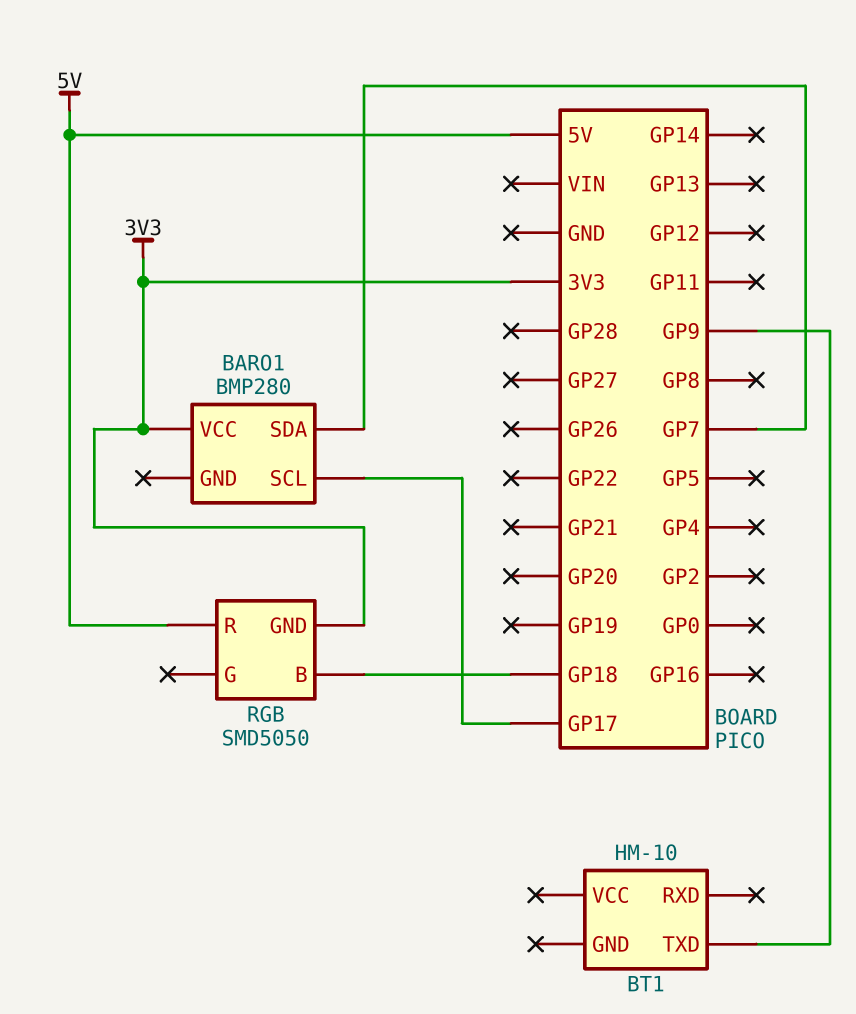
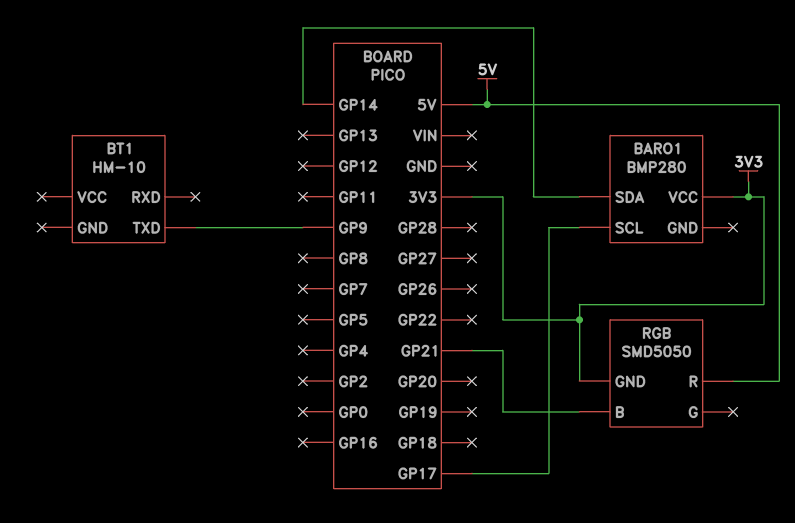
BARO1 pin SDA: GP7 -> GP14
RGB pin B: GP18 -> GP21

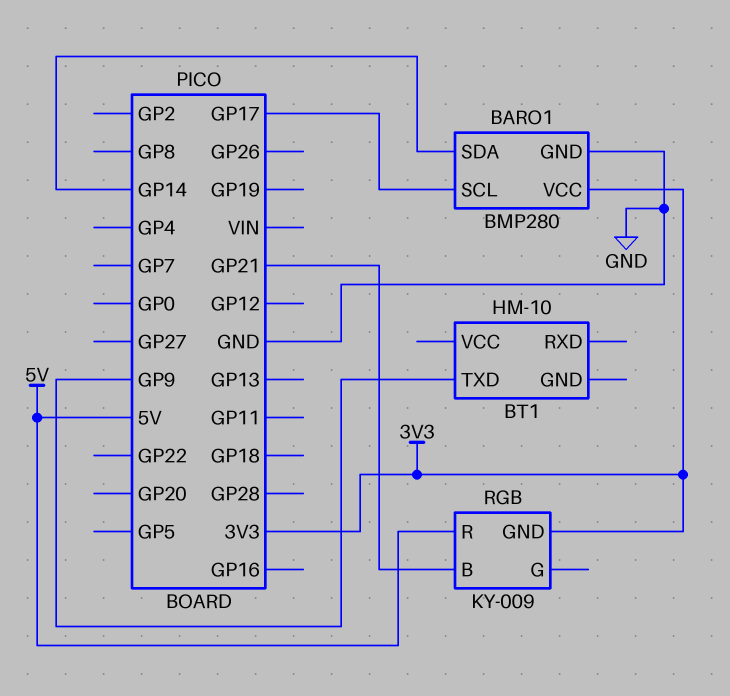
BARO1 pin GND: none -> GND
RGB: SMD5050 -> KY-009

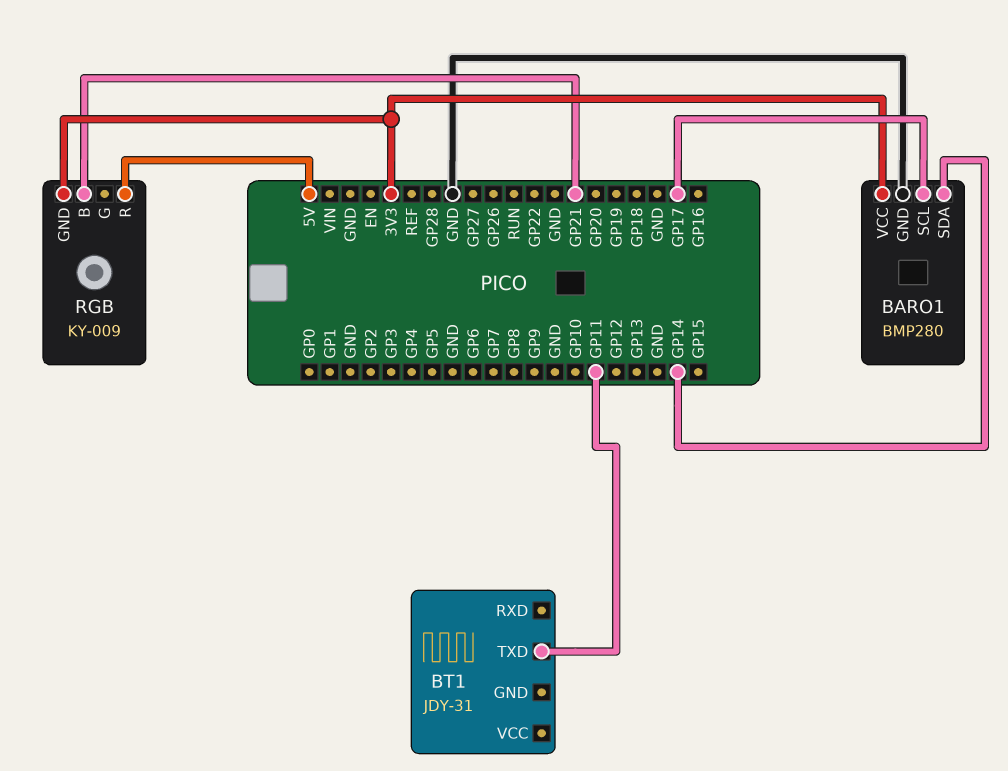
BT1: HM-10 -> JDY-31
BT1 pin TXD: GP9 -> GP11

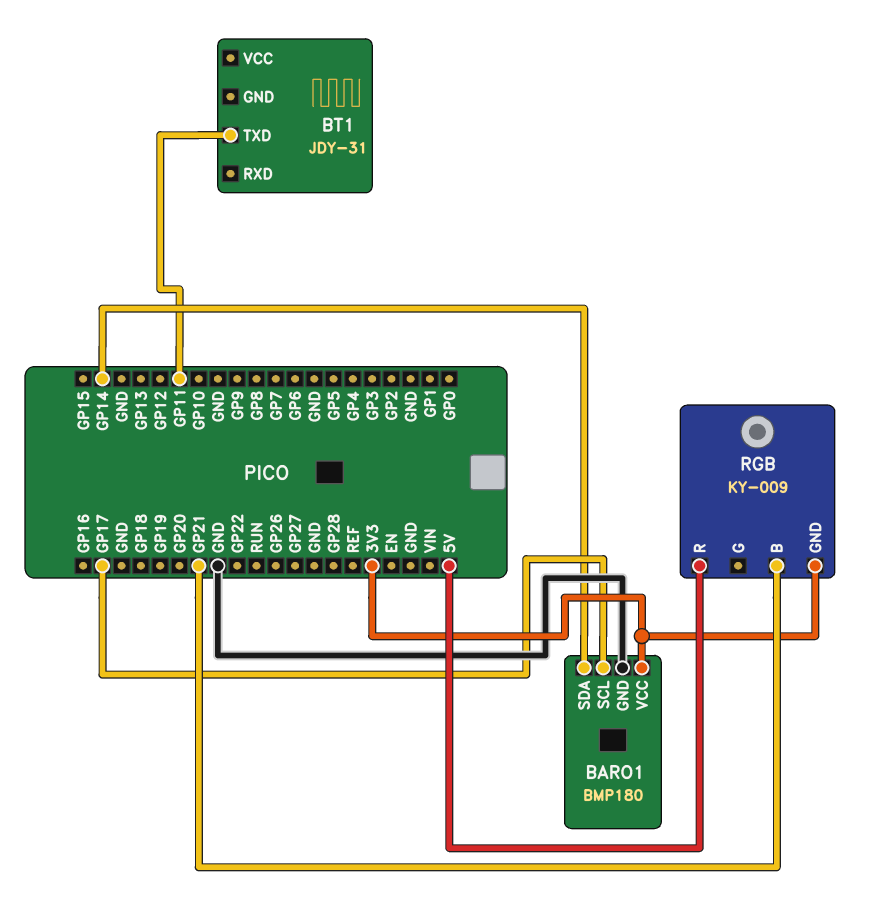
BARO1: BMP280 -> BMP180

